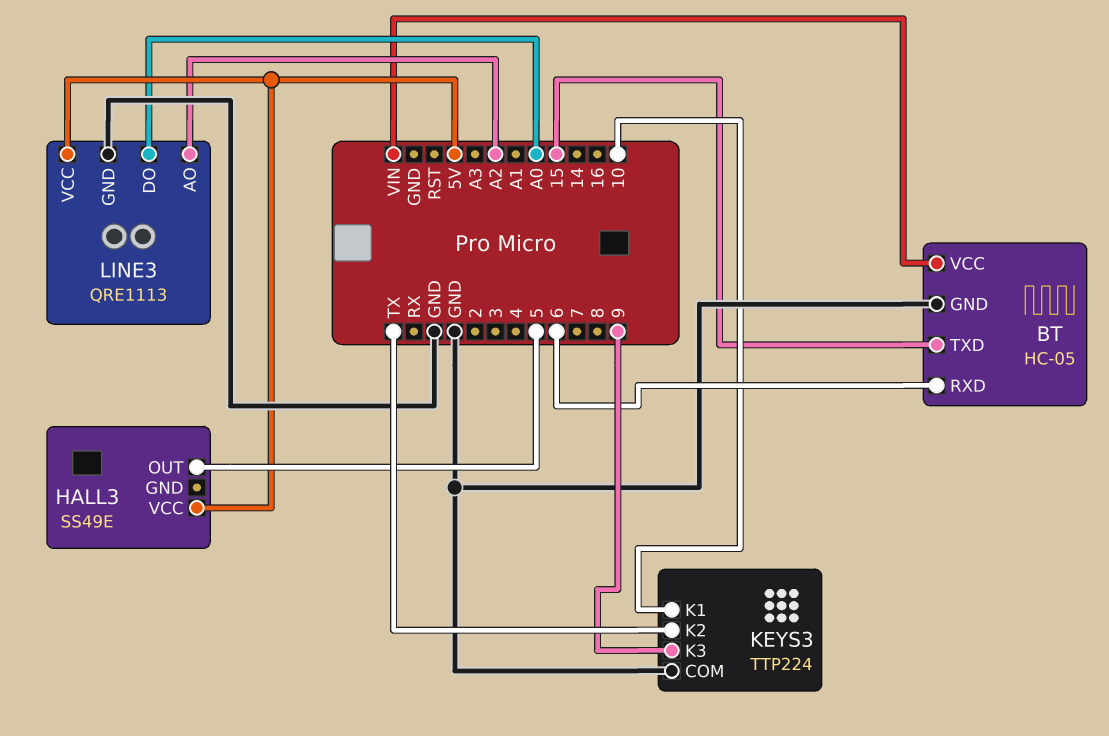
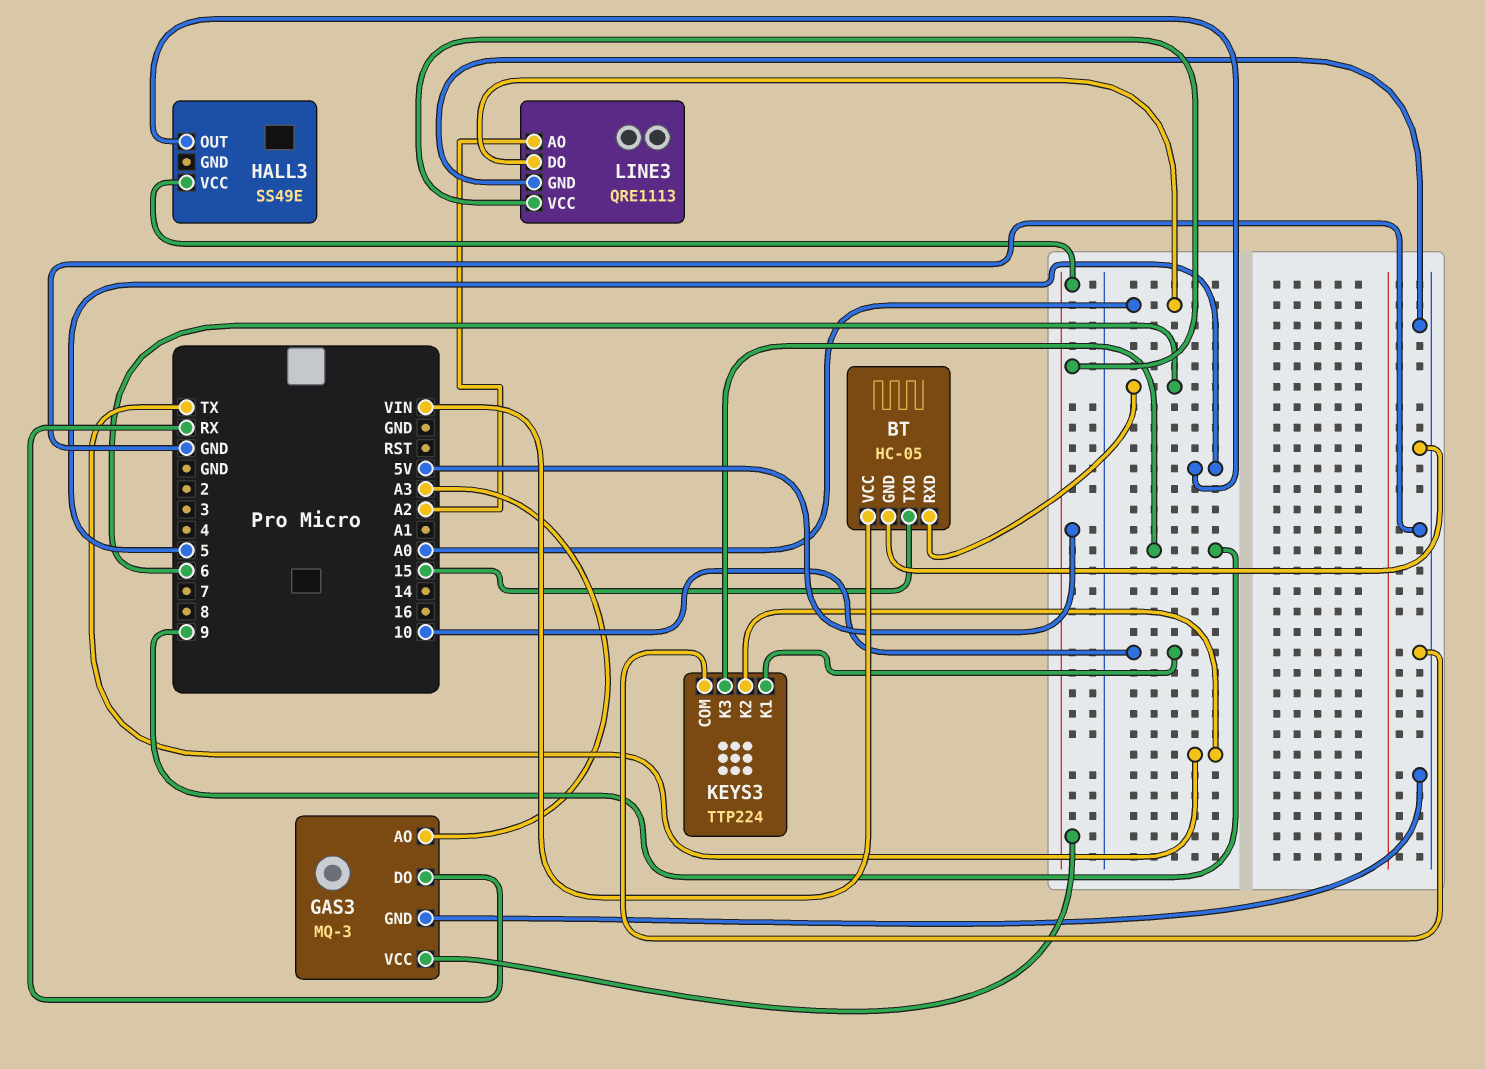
GAS3: none -> MQ-3
GAS3 pin AO: none -> A3
GAS3 pin DO: none -> RX
GAS3 pin GND: none -> GND
GAS3 pin VCC: none -> 5V

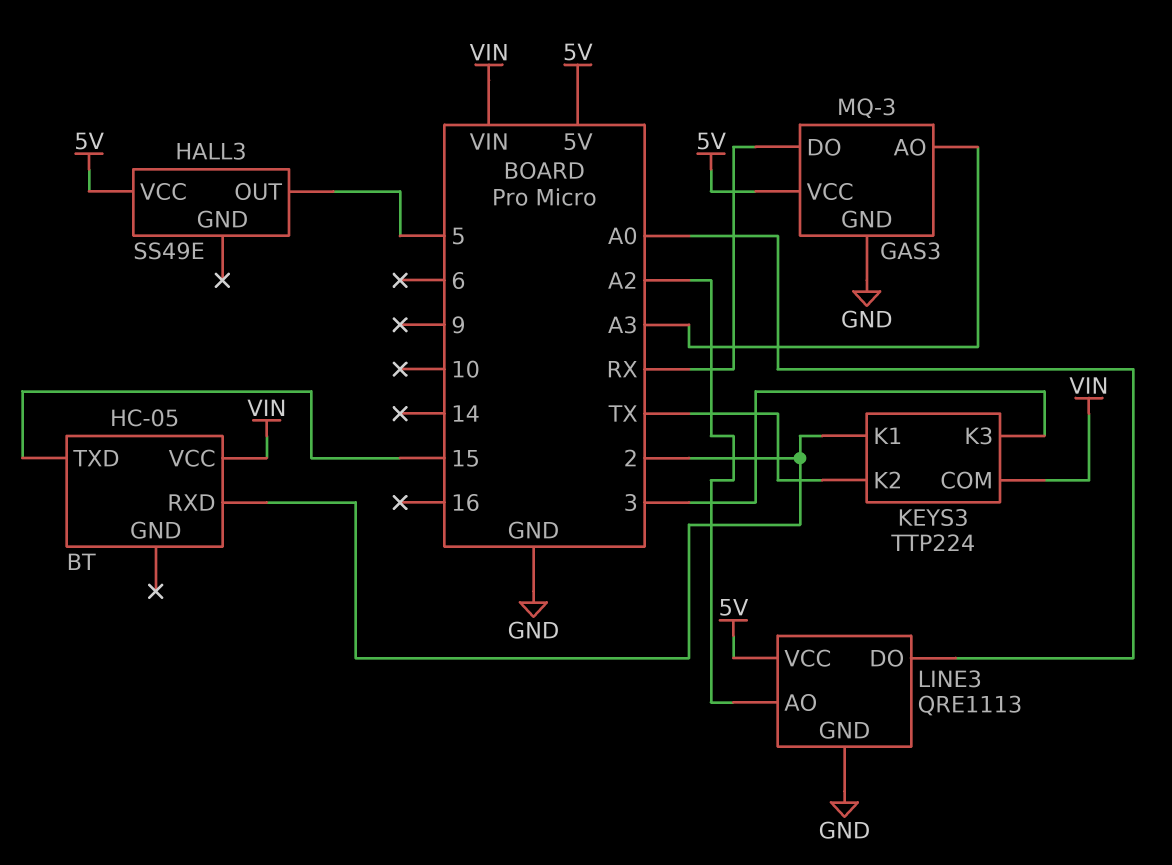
BT pin GND: GND -> none
BT pin RXD: 6 -> 2
KEYS3 pin COM: GND -> VIN
KEYS3 pin K1: 10 -> 2
KEYS3 pin K3: 9 -> 3

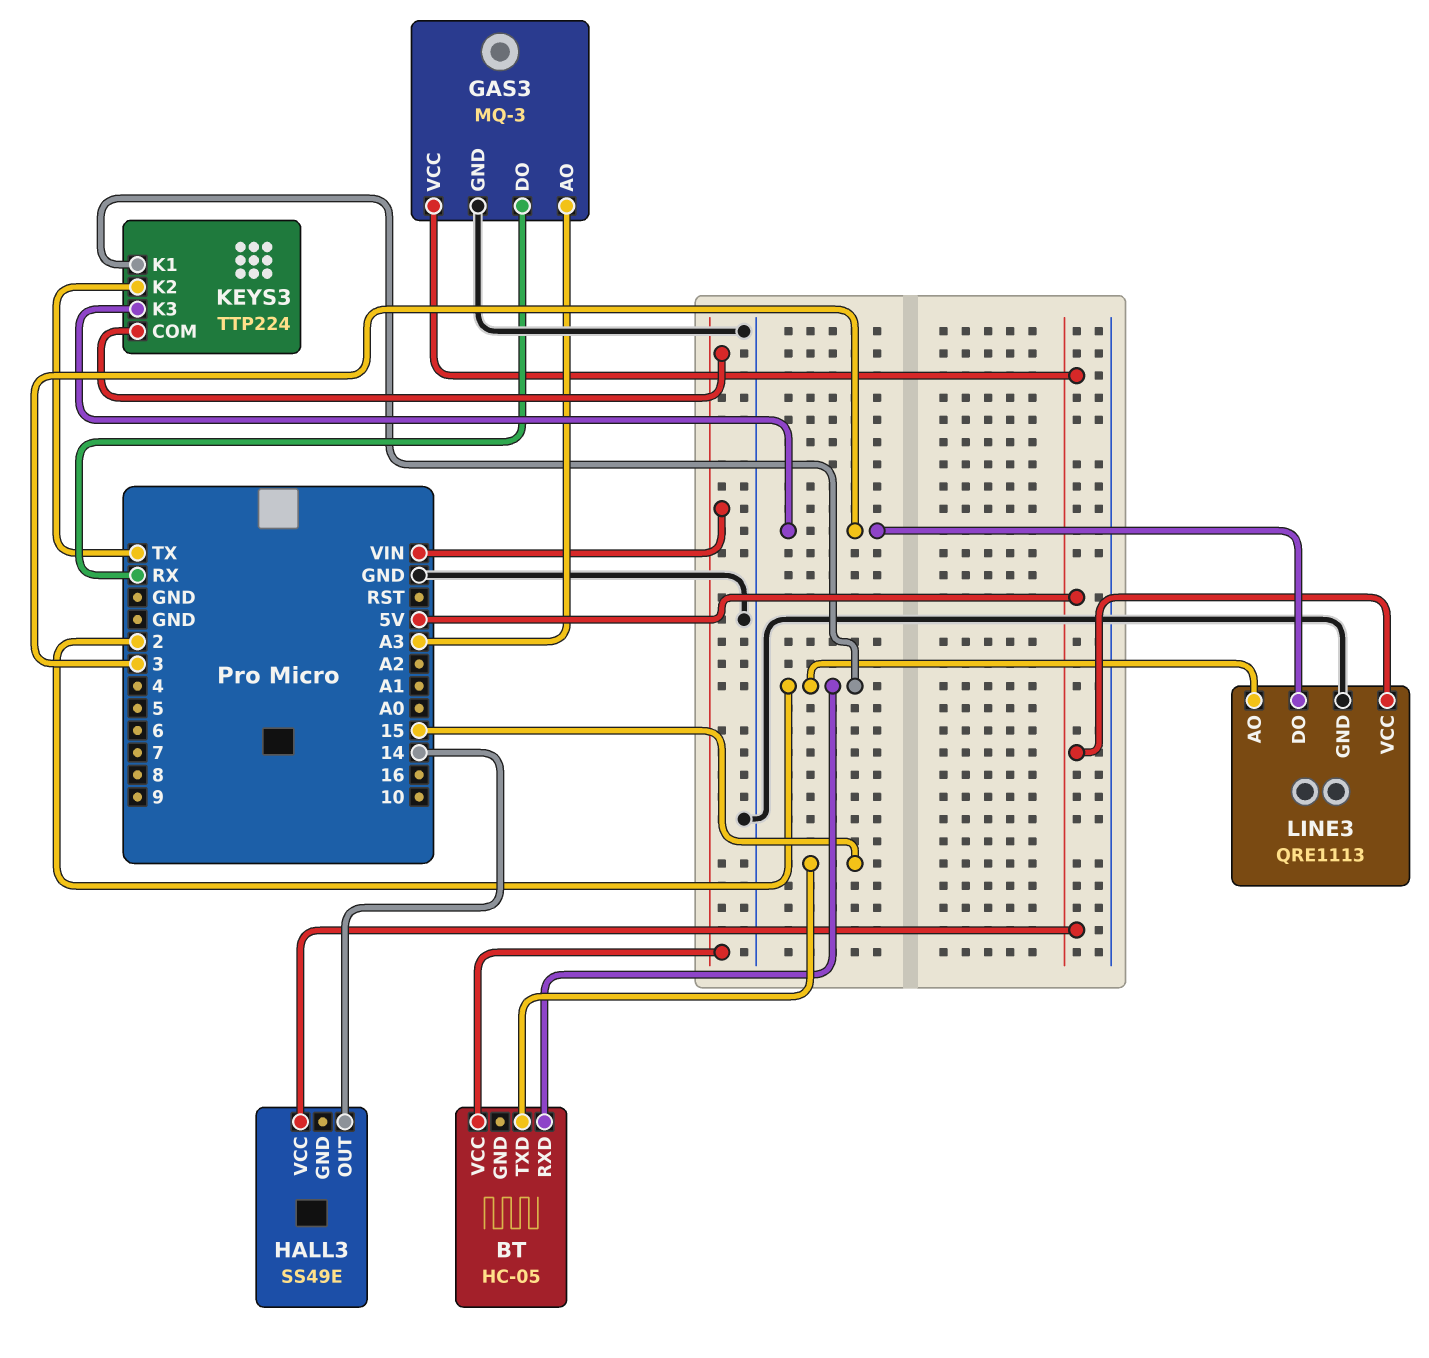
HALL3 pin OUT: 5 -> 14
LINE3 pin AO: A2 -> 2
LINE3 pin DO: A0 -> 3

